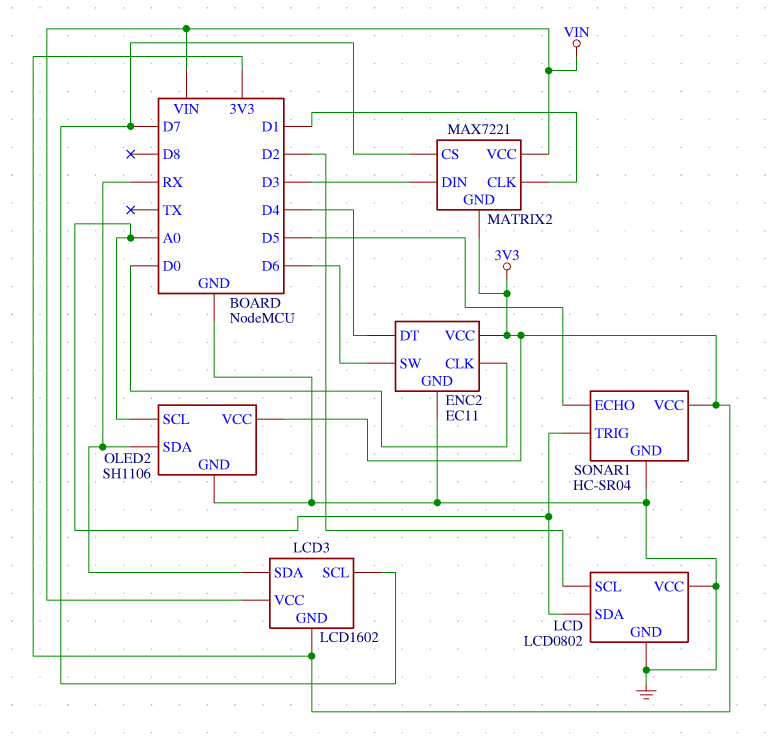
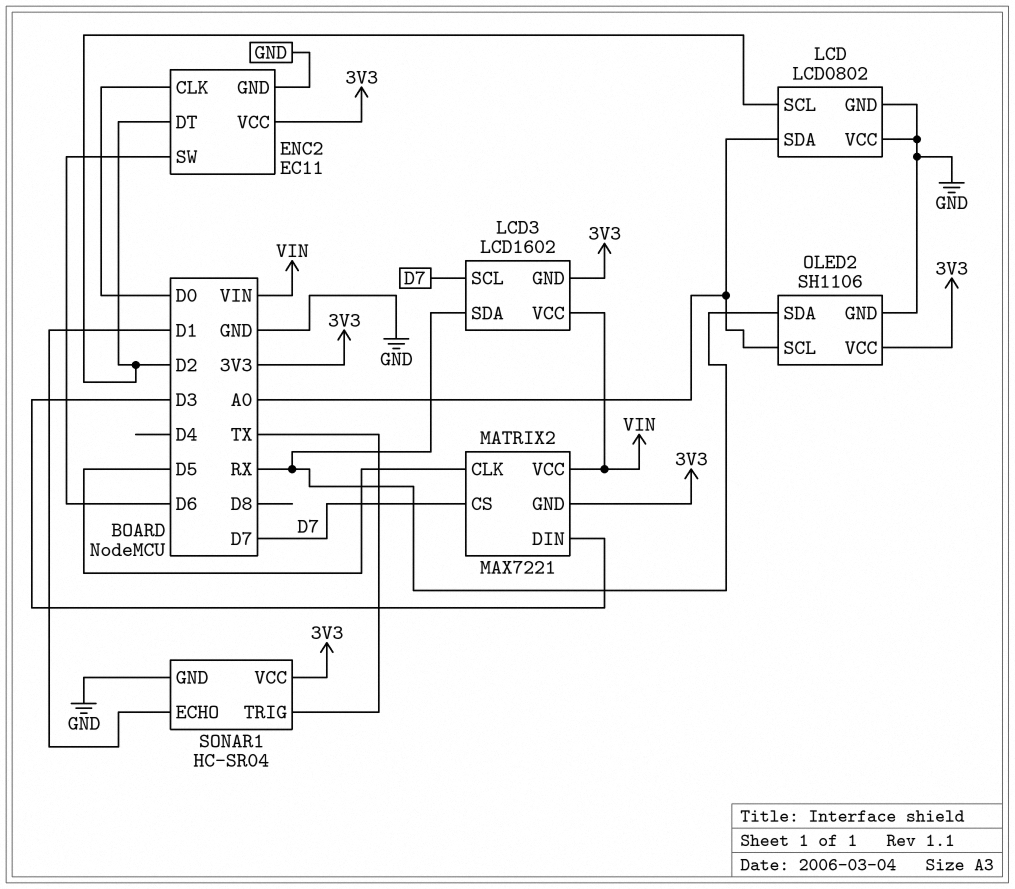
ENC2 pin DT: D4 -> D2
MATRIX2 pin CLK: D1 -> D5
SONAR1 pin ECHO: D5 -> D1
SONAR1 pin TRIG: A0 -> TX

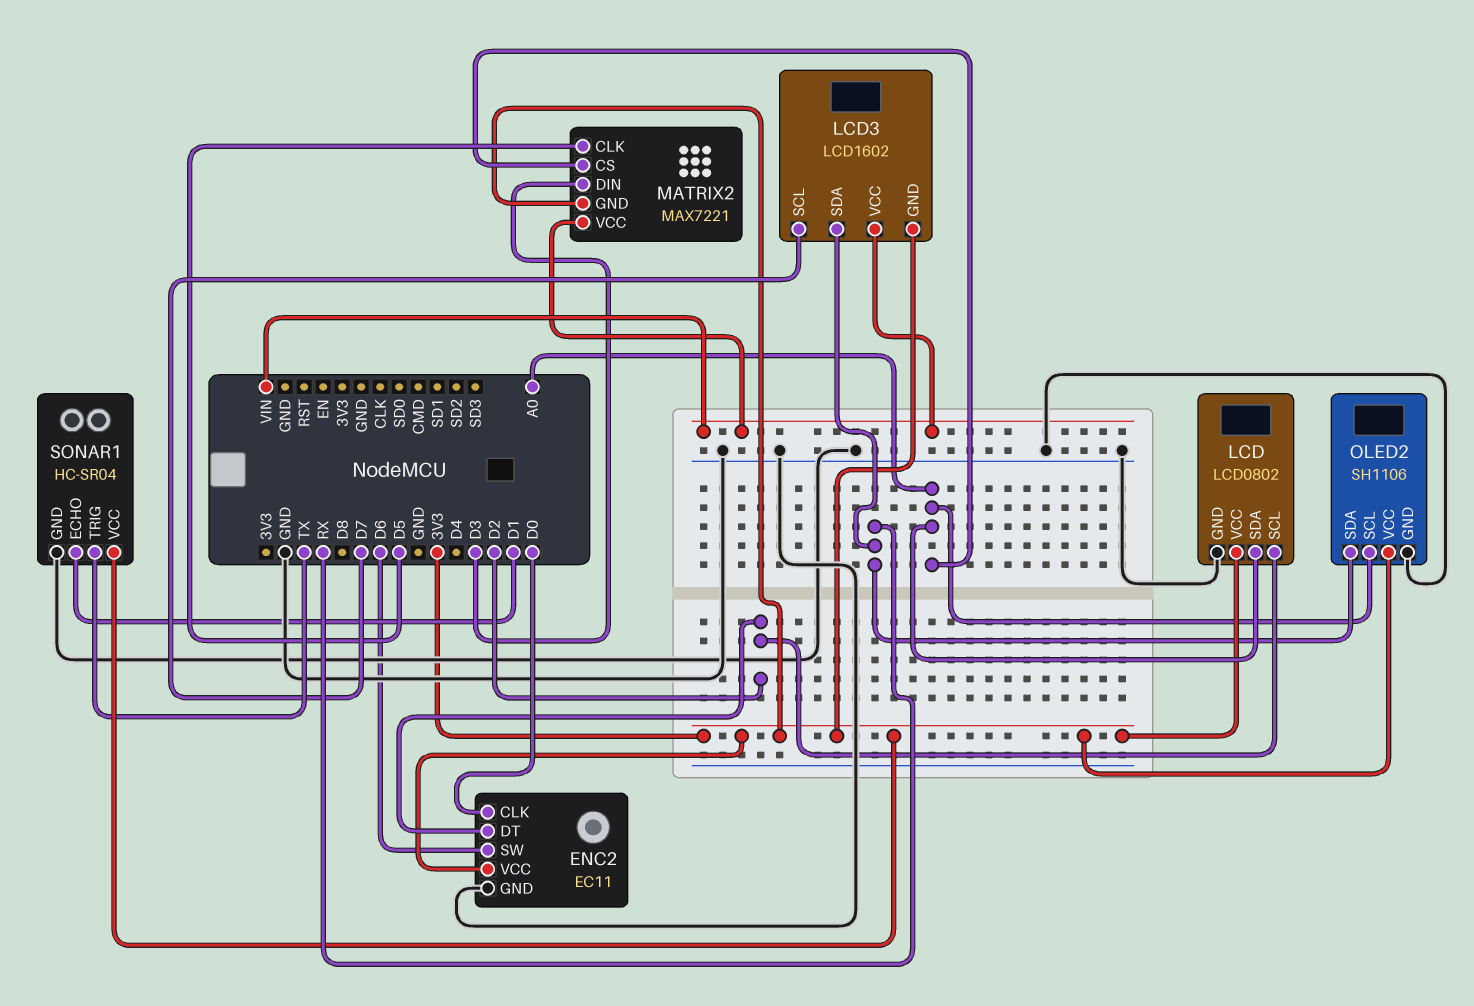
LCD pin VCC: GND -> 3V3
MATRIX2 pin CS: D7 -> A0

